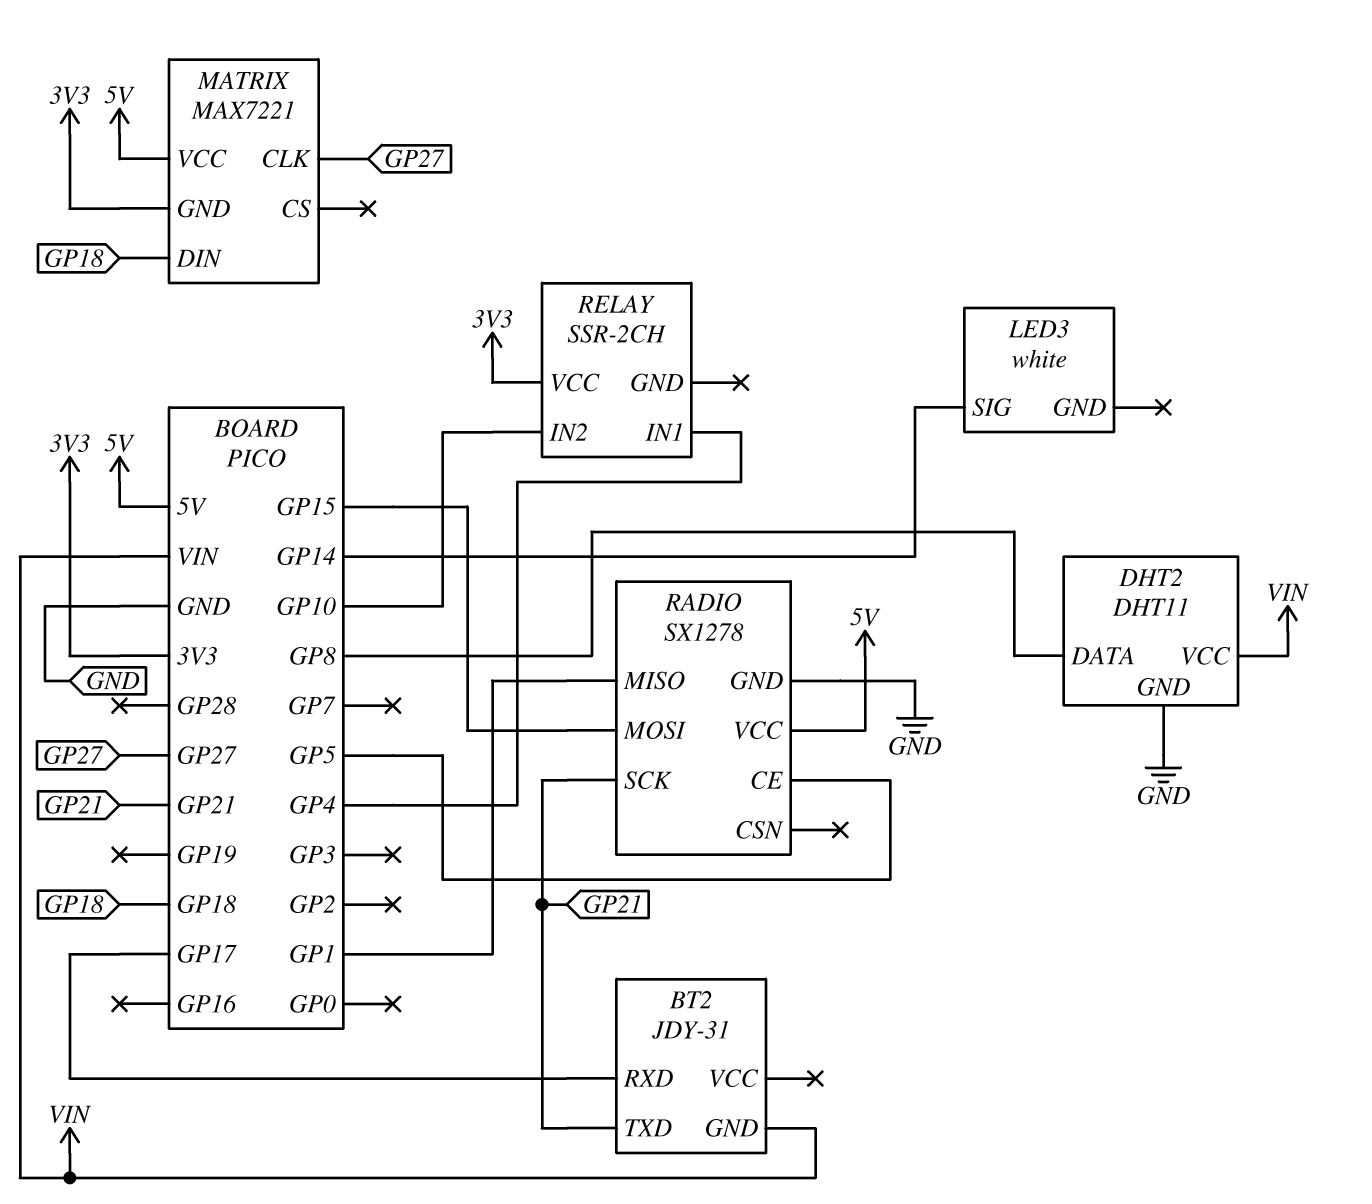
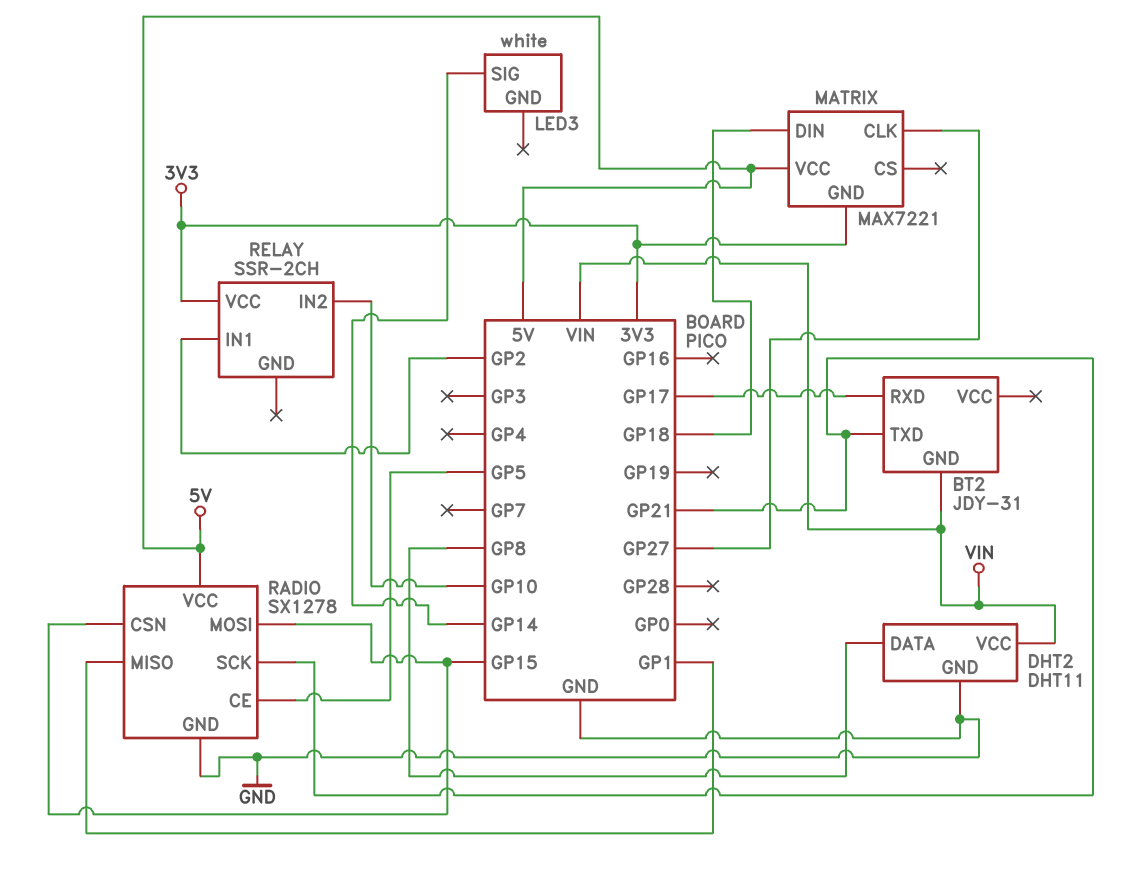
RADIO pin CSN: none -> GP15
RELAY pin IN1: GP4 -> GP2

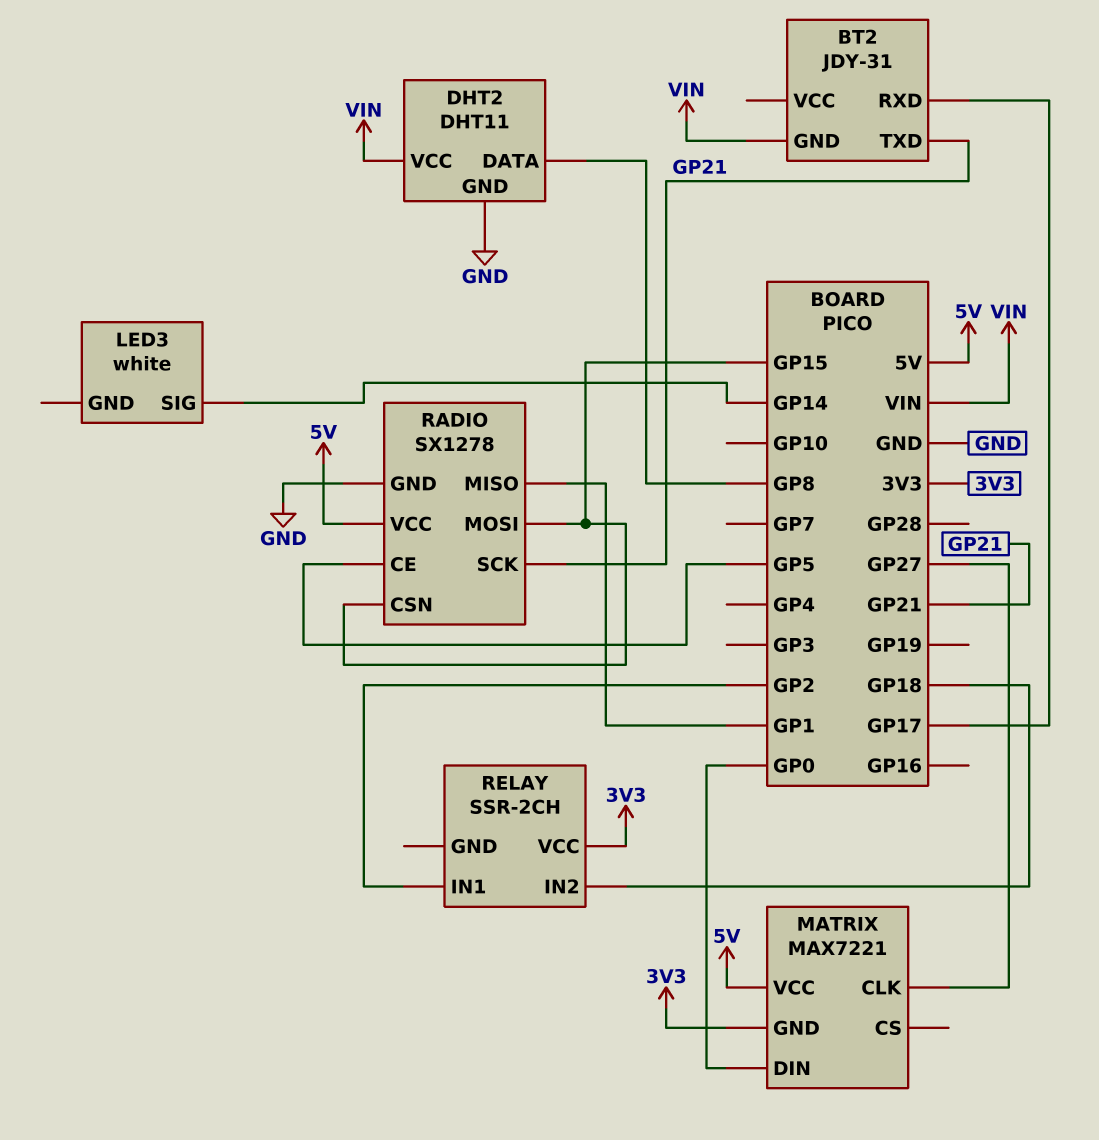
MATRIX pin DIN: GP18 -> GP0
RELAY pin IN2: GP10 -> GP18

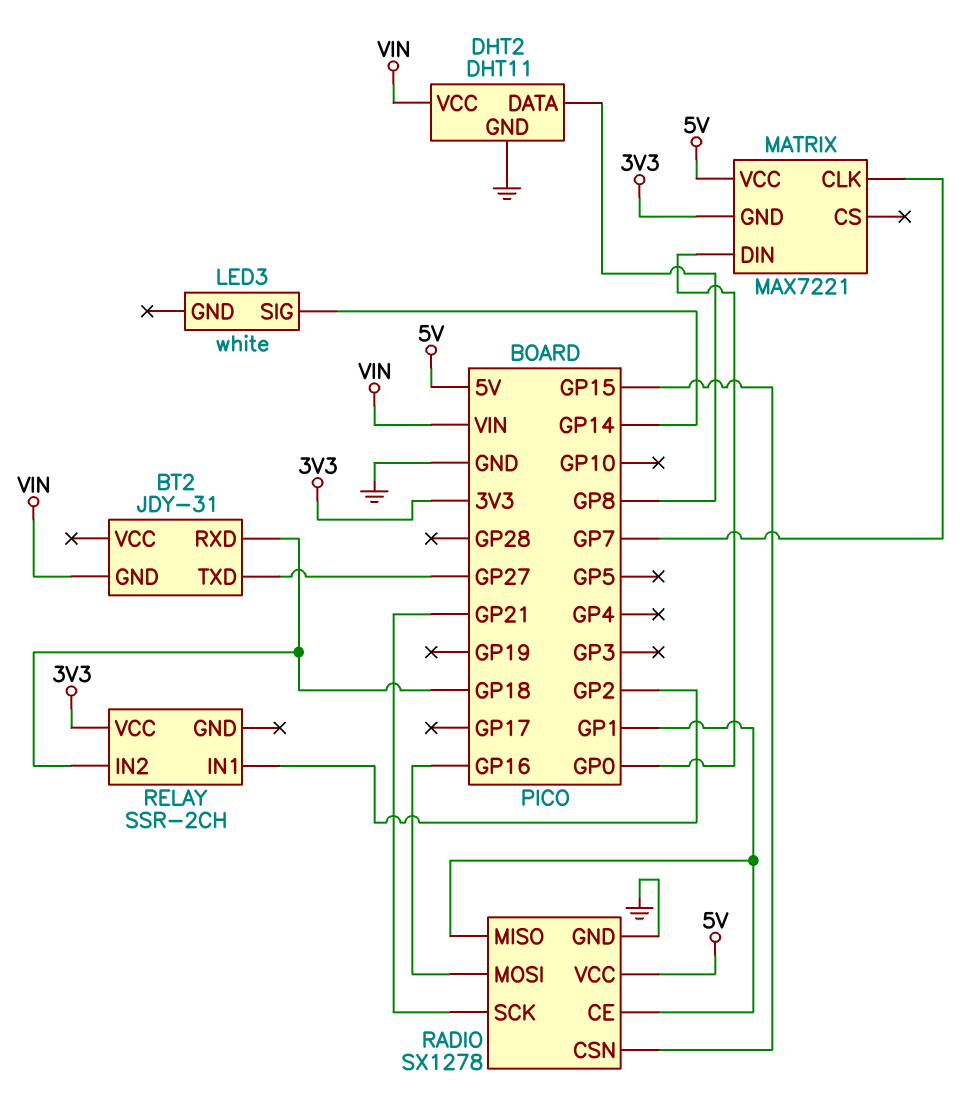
BT2 pin RXD: GP17 -> GP18
BT2 pin TXD: GP21 -> GP27
MATRIX pin CLK: GP27 -> GP7
RADIO pin CE: GP5 -> GP1
RADIO pin MOSI: GP15 -> GP16

